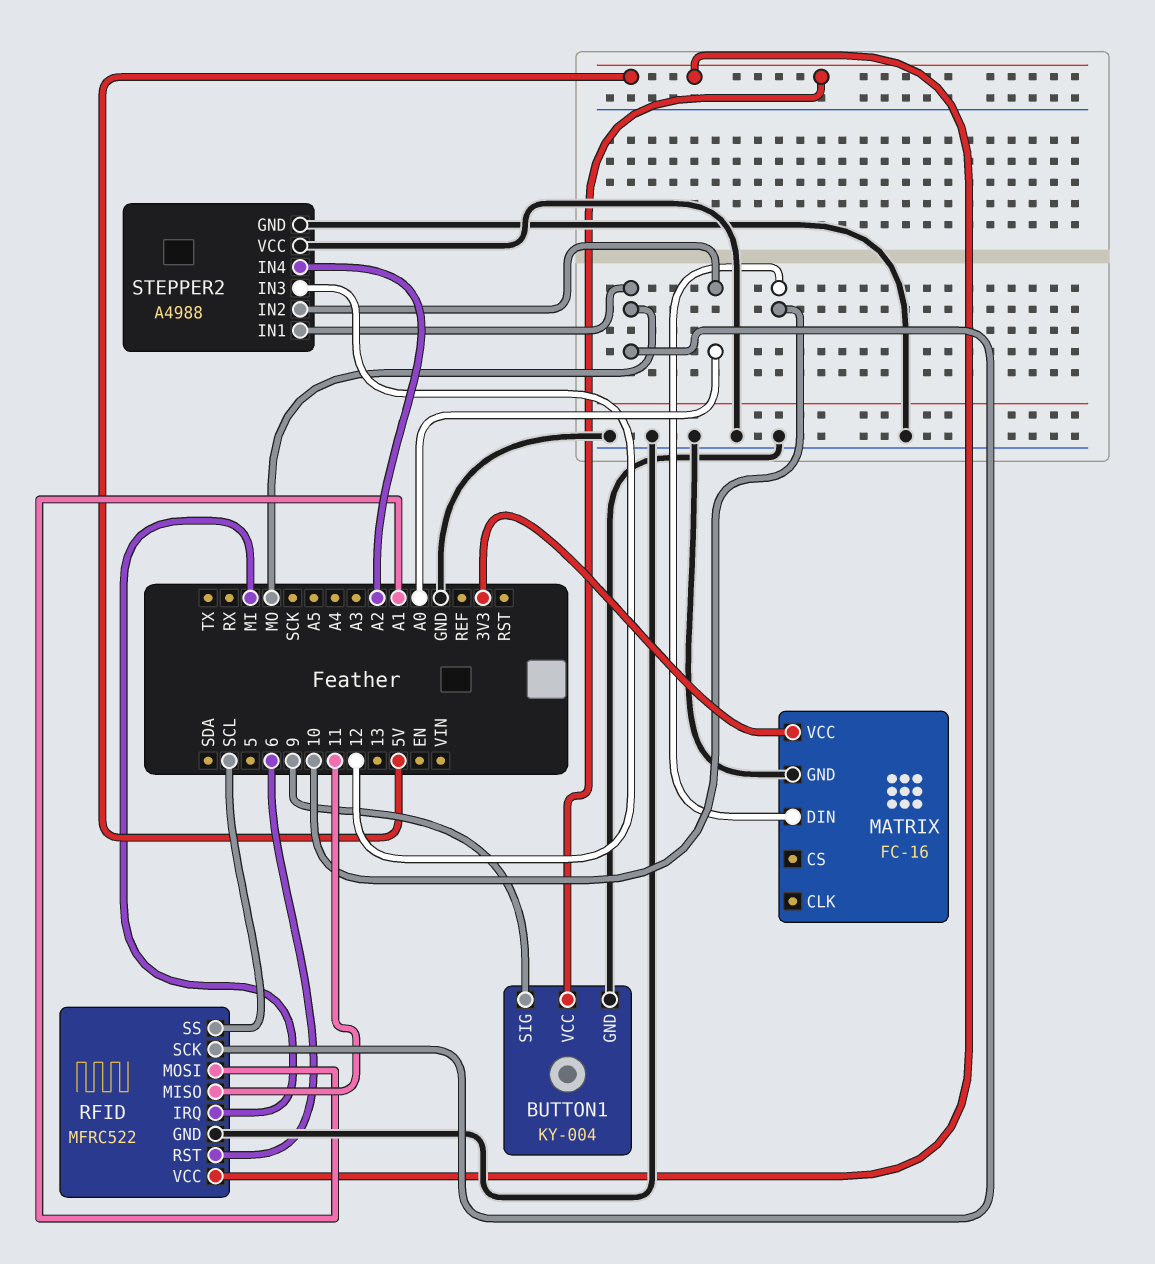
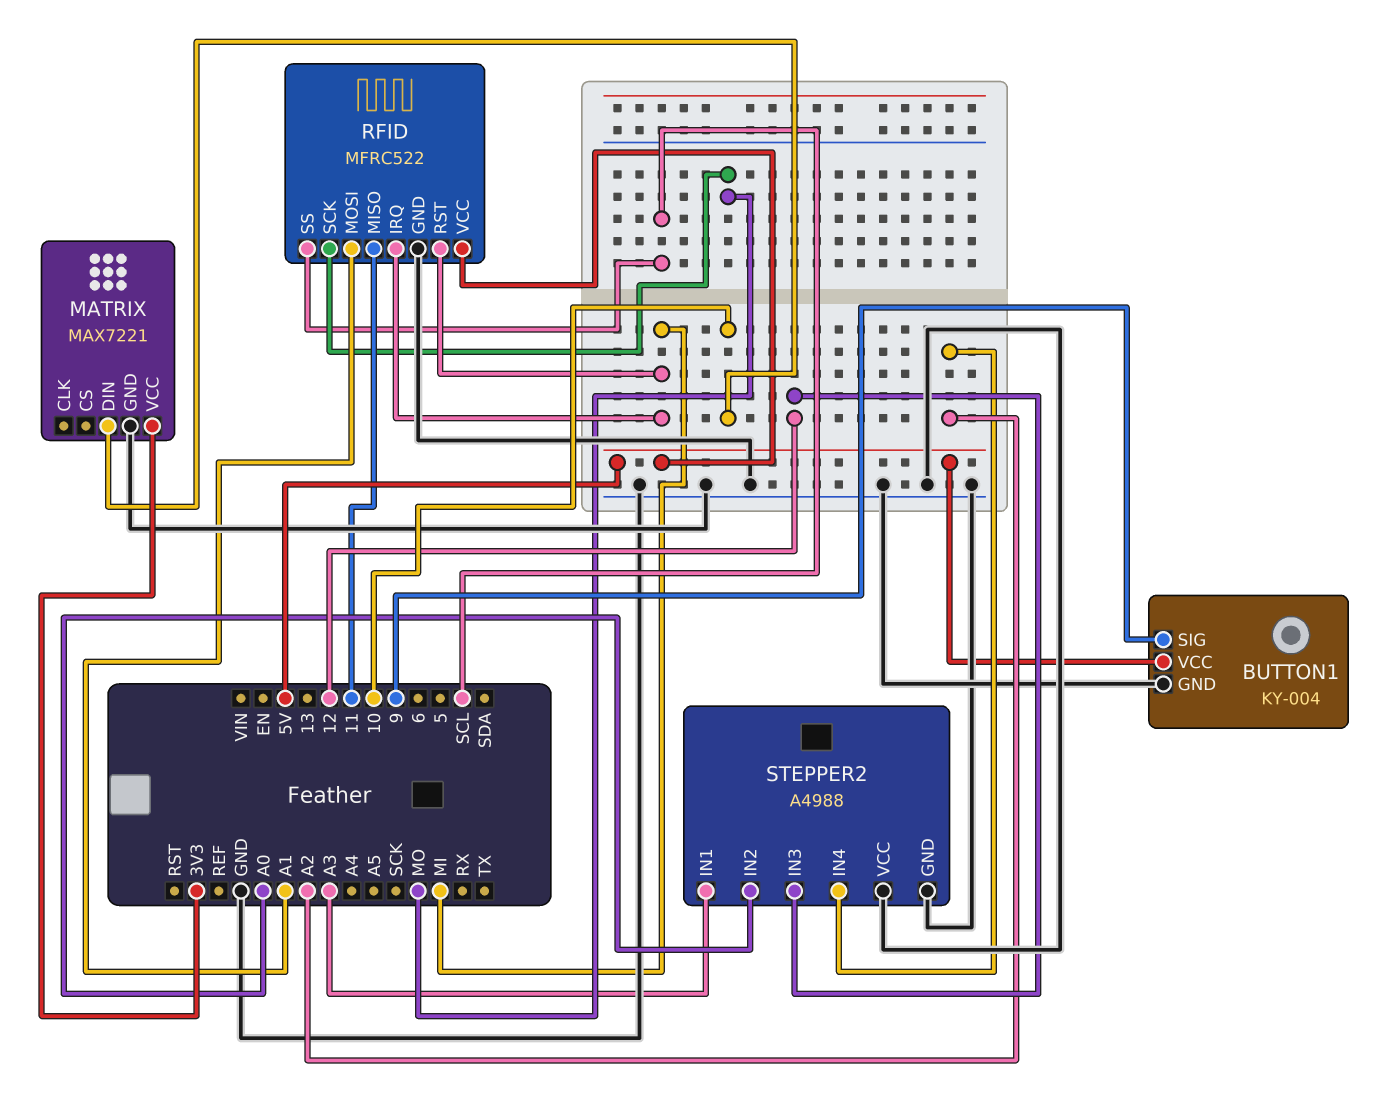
MATRIX: FC-16 -> MAX7221
RFID pin RST: 6 -> MI
STEPPER2 pin IN1: MO -> A3

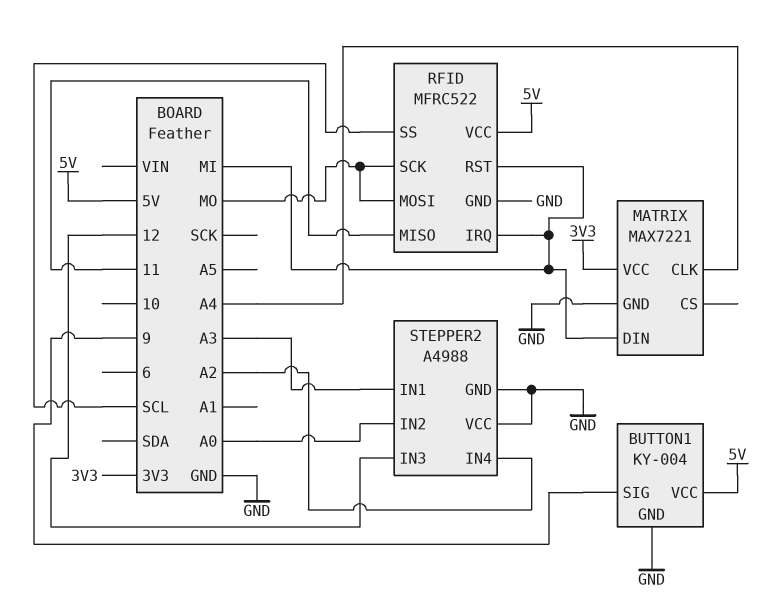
MATRIX pin CLK: none -> A4
MATRIX pin DIN: 10 -> MI
RFID pin MOSI: A1 -> MO

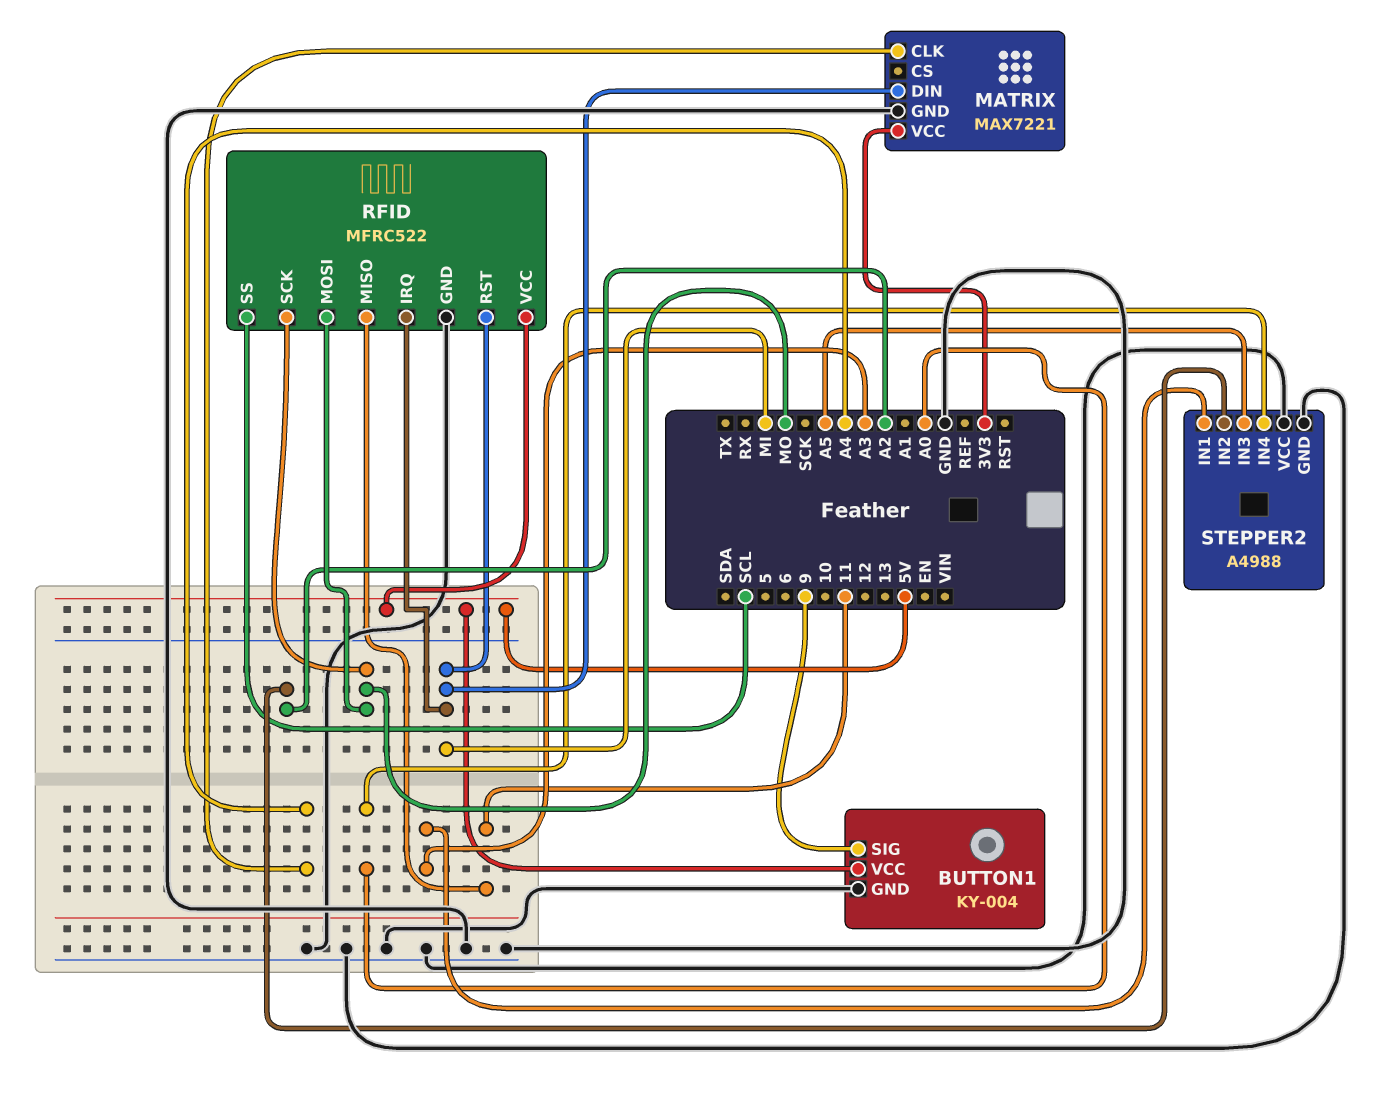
STEPPER2 pin IN2: A0 -> A2
STEPPER2 pin IN3: 12 -> A5
STEPPER2 pin IN4: A2 -> A0

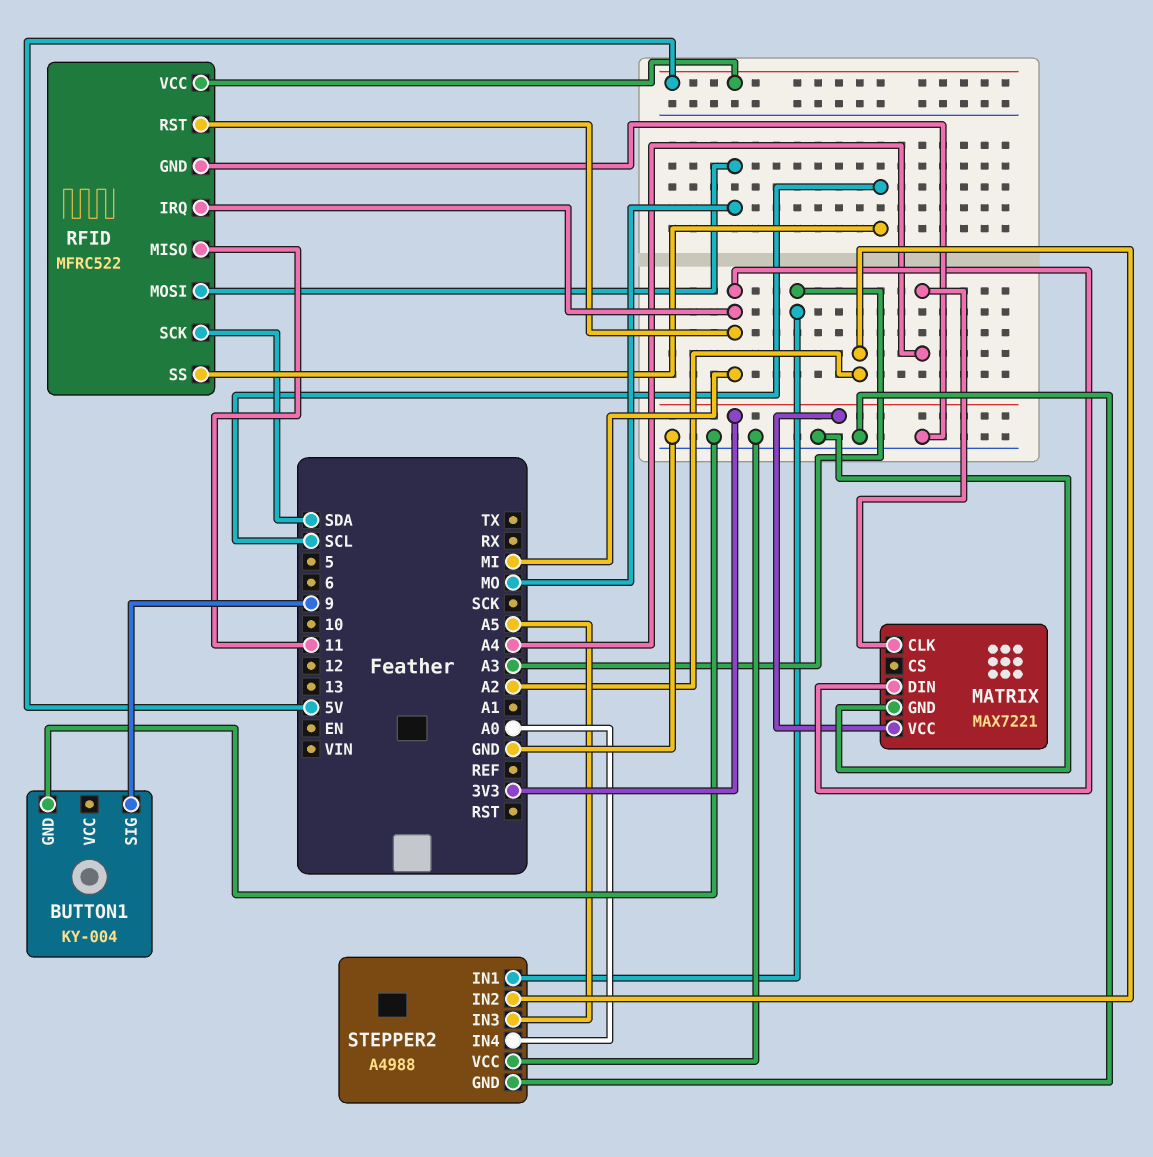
BUTTON1 pin VCC: 5V -> none
RFID pin SCK: MO -> SDA

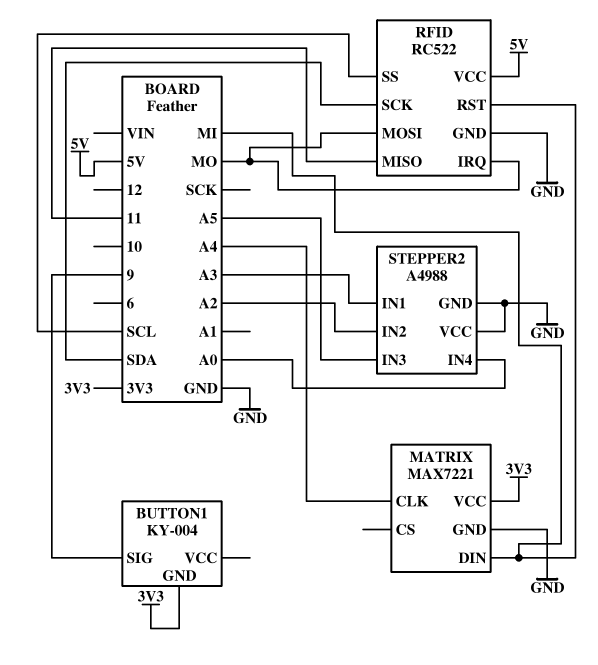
BUTTON1 pin GND: GND -> 3V3
RFID: MFRC522 -> RC522
RFID pin IRQ: MI -> MO

